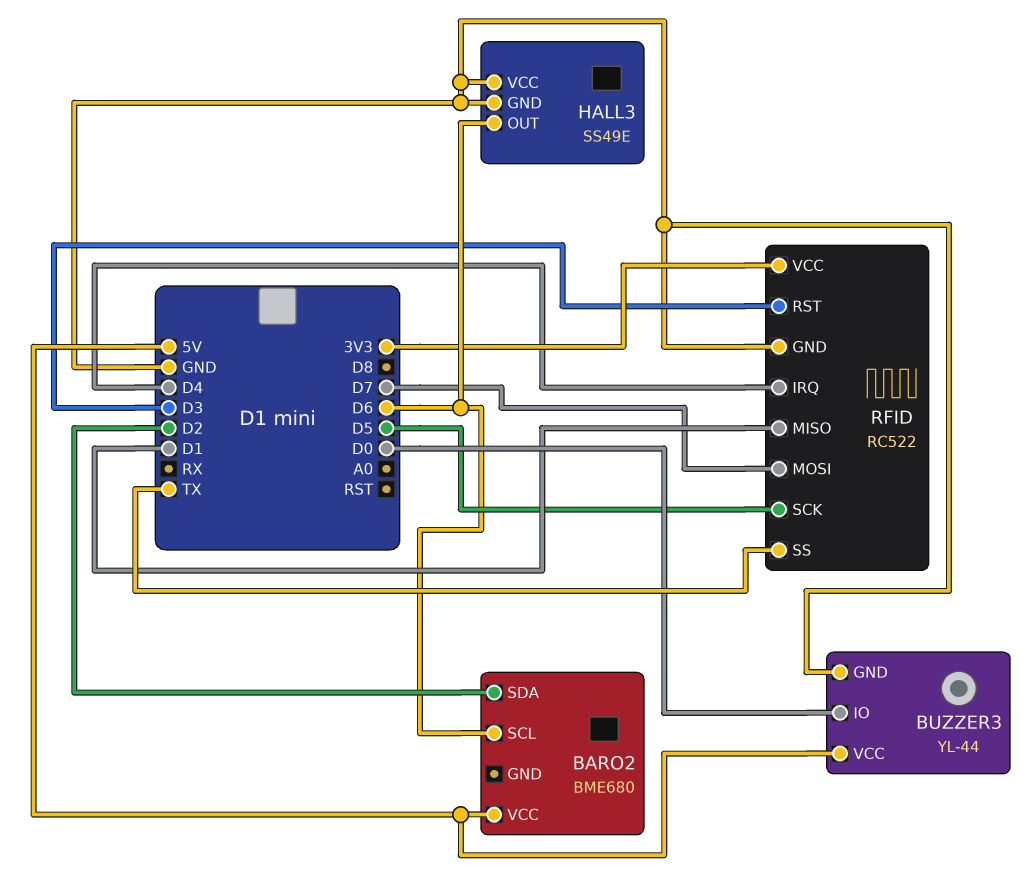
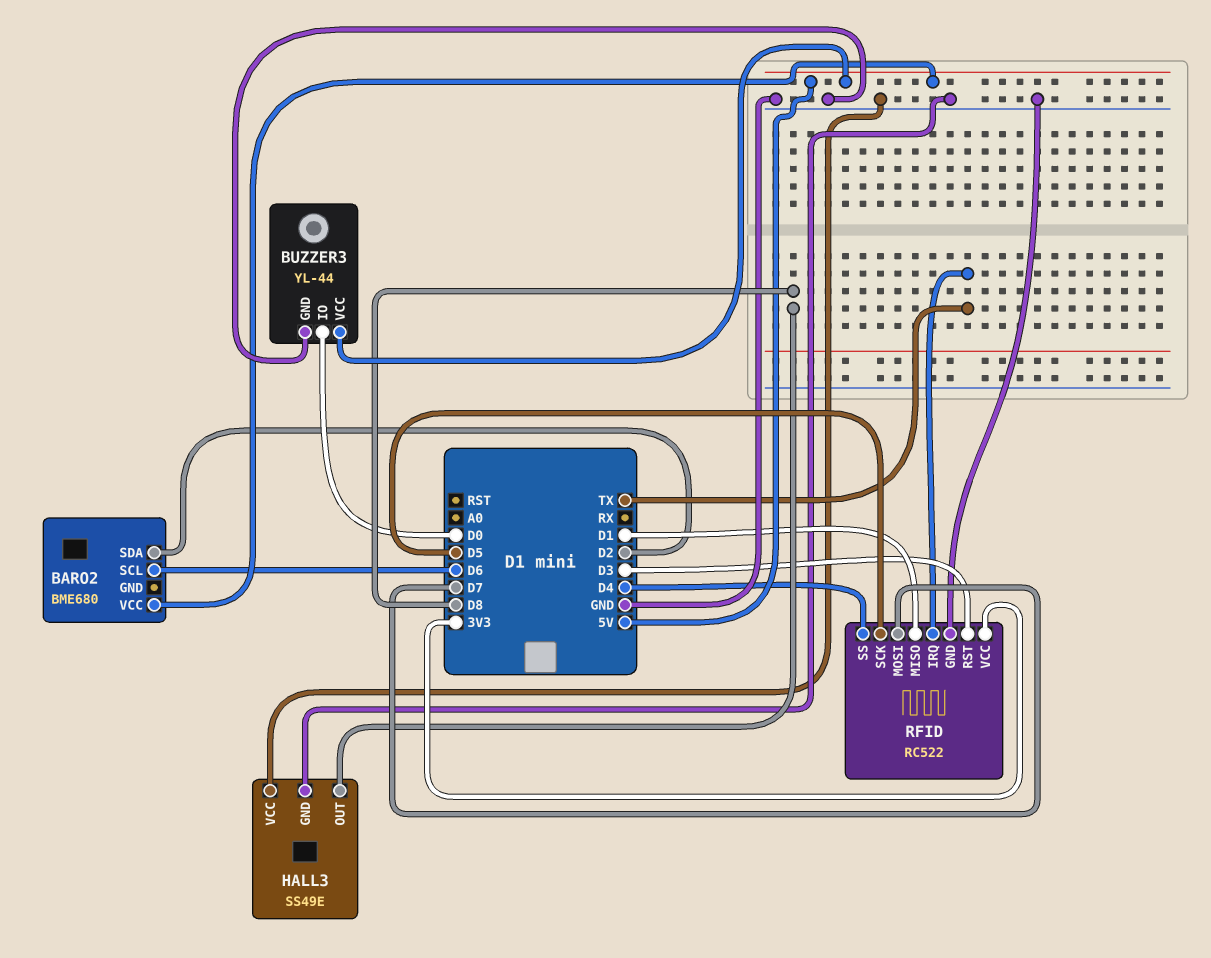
HALL3 pin OUT: D6 -> D8
RFID pin IRQ: D4 -> TX
RFID pin SS: TX -> D4

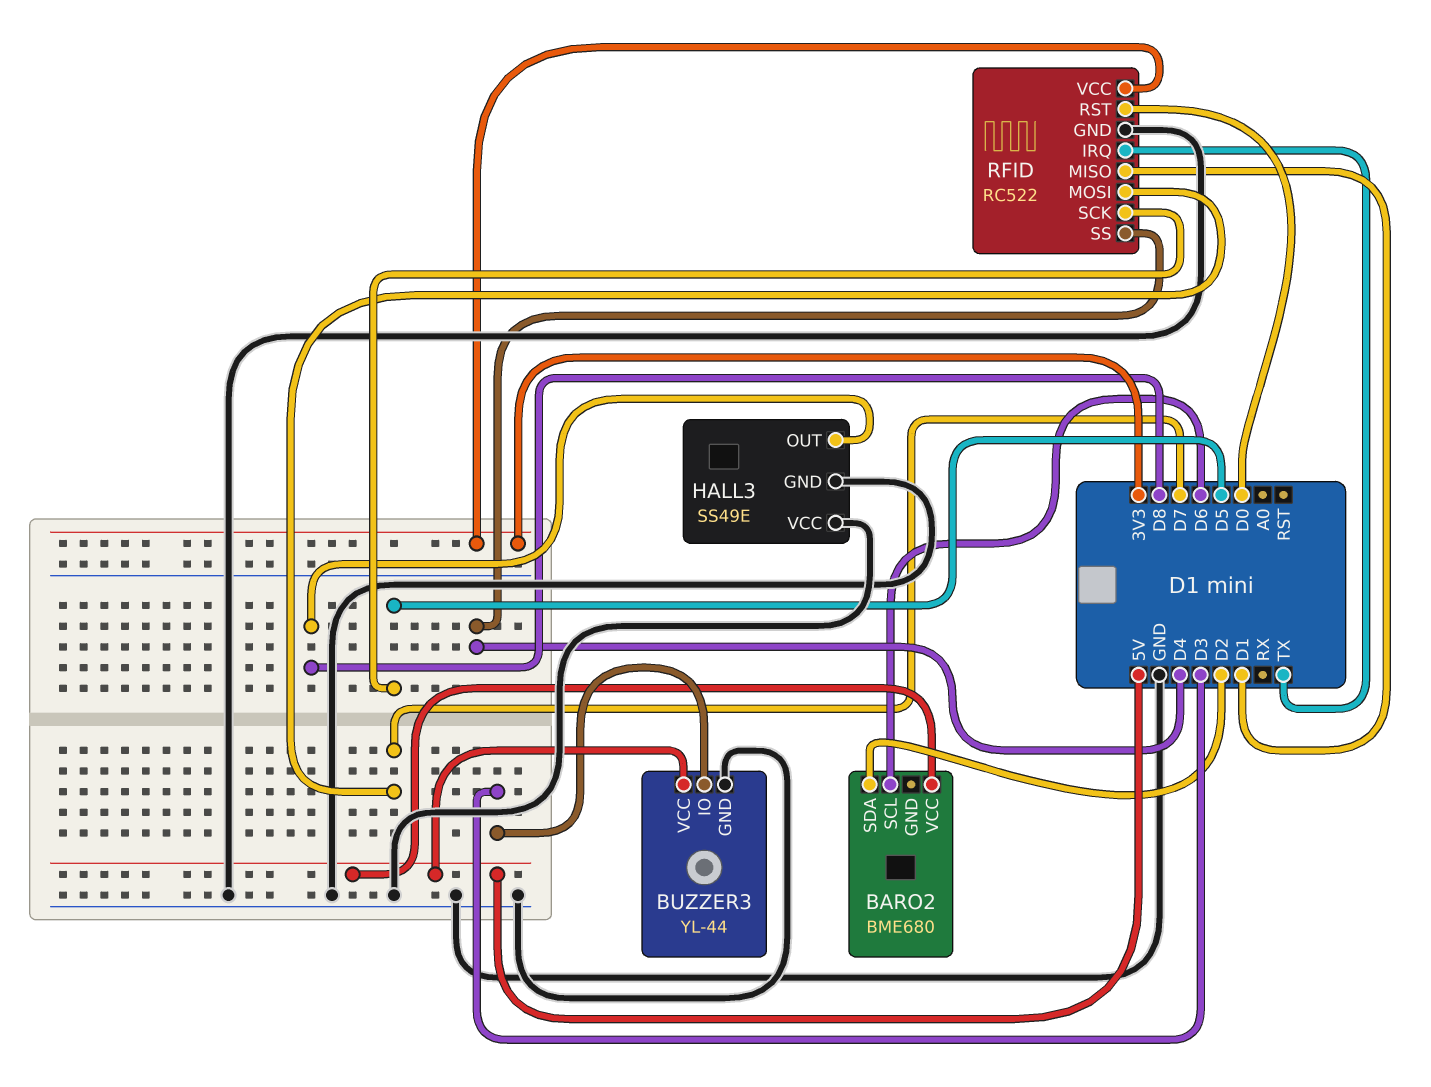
BUZZER3 pin IO: D0 -> D3
RFID pin RST: D3 -> D0

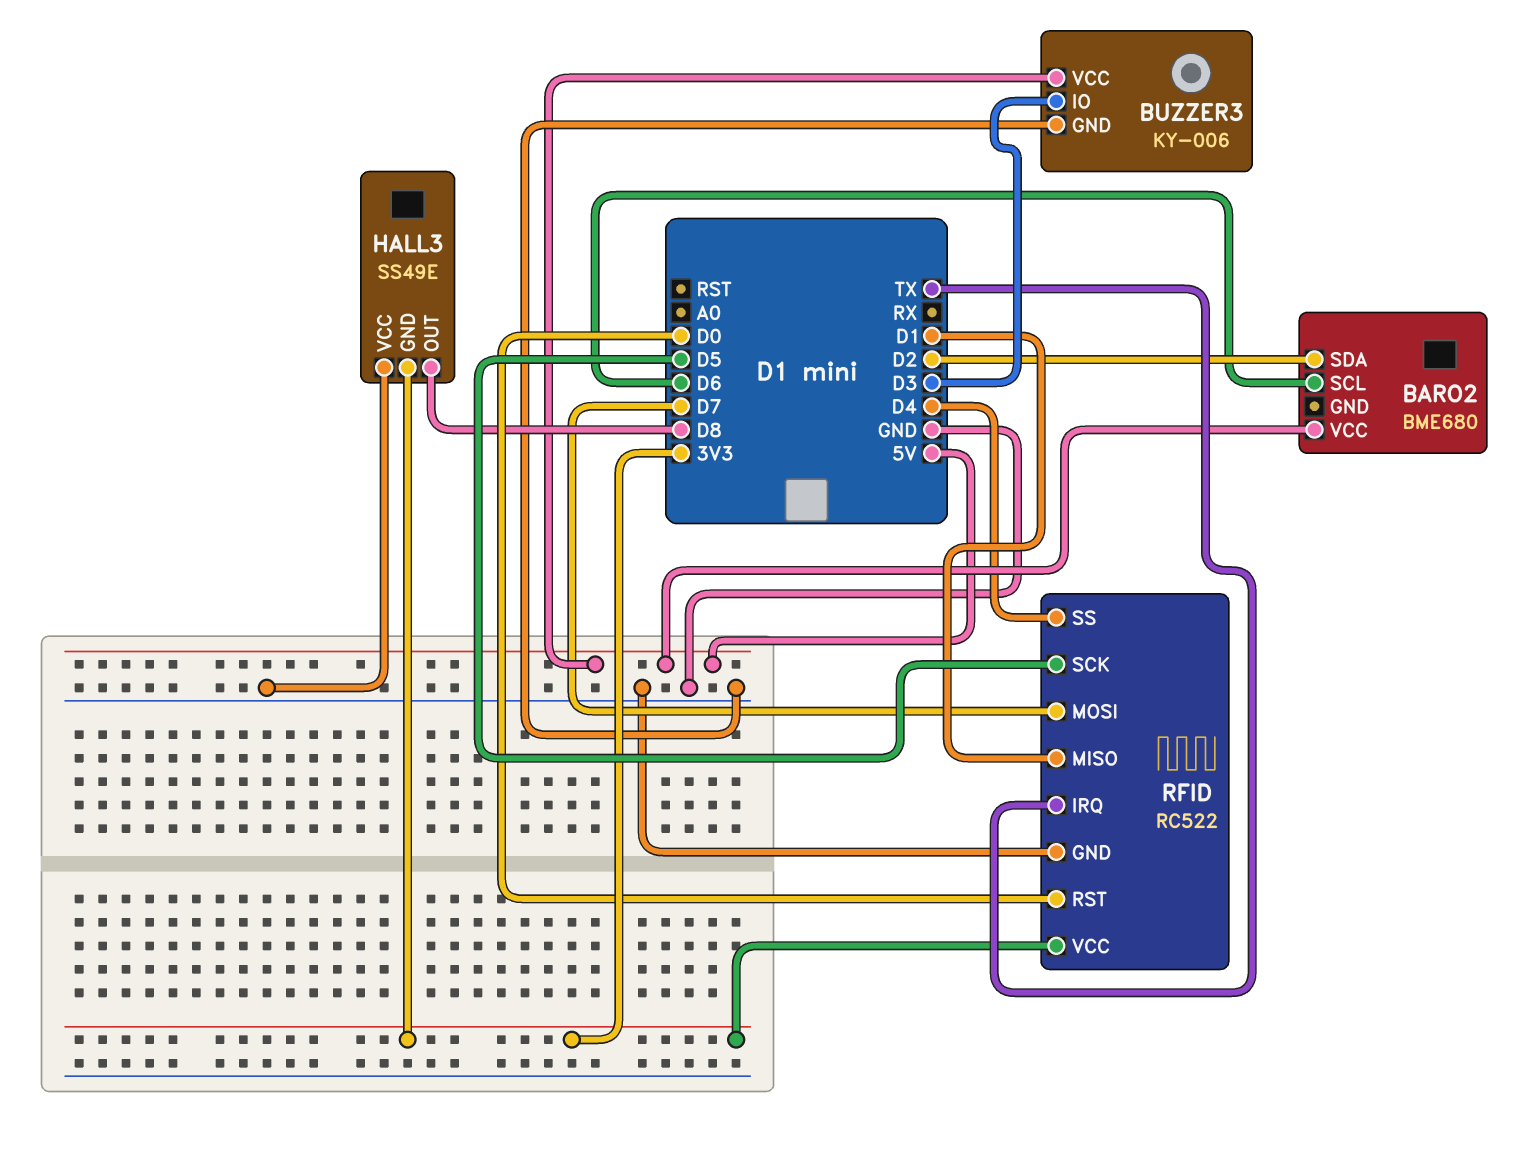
BUZZER3: YL-44 -> KY-006
HALL3 pin GND: GND -> 3V3

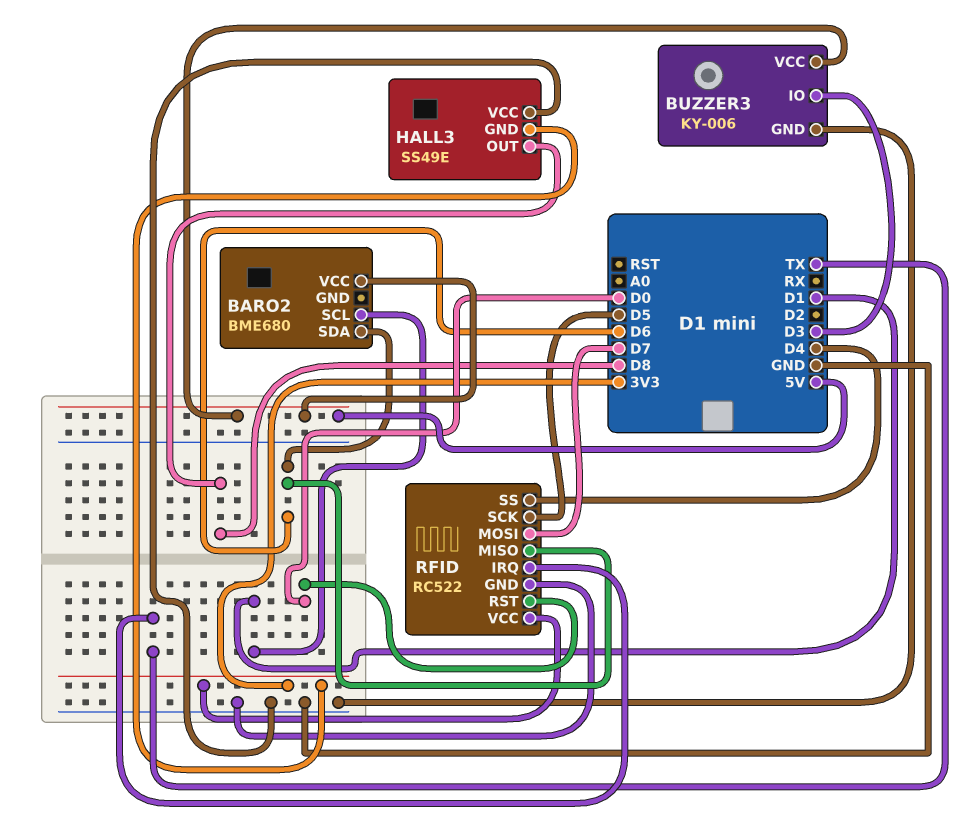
BARO2 pin SCL: D6 -> D1
BARO2 pin SDA: D2 -> D6
RFID pin MISO: D1 -> D6

